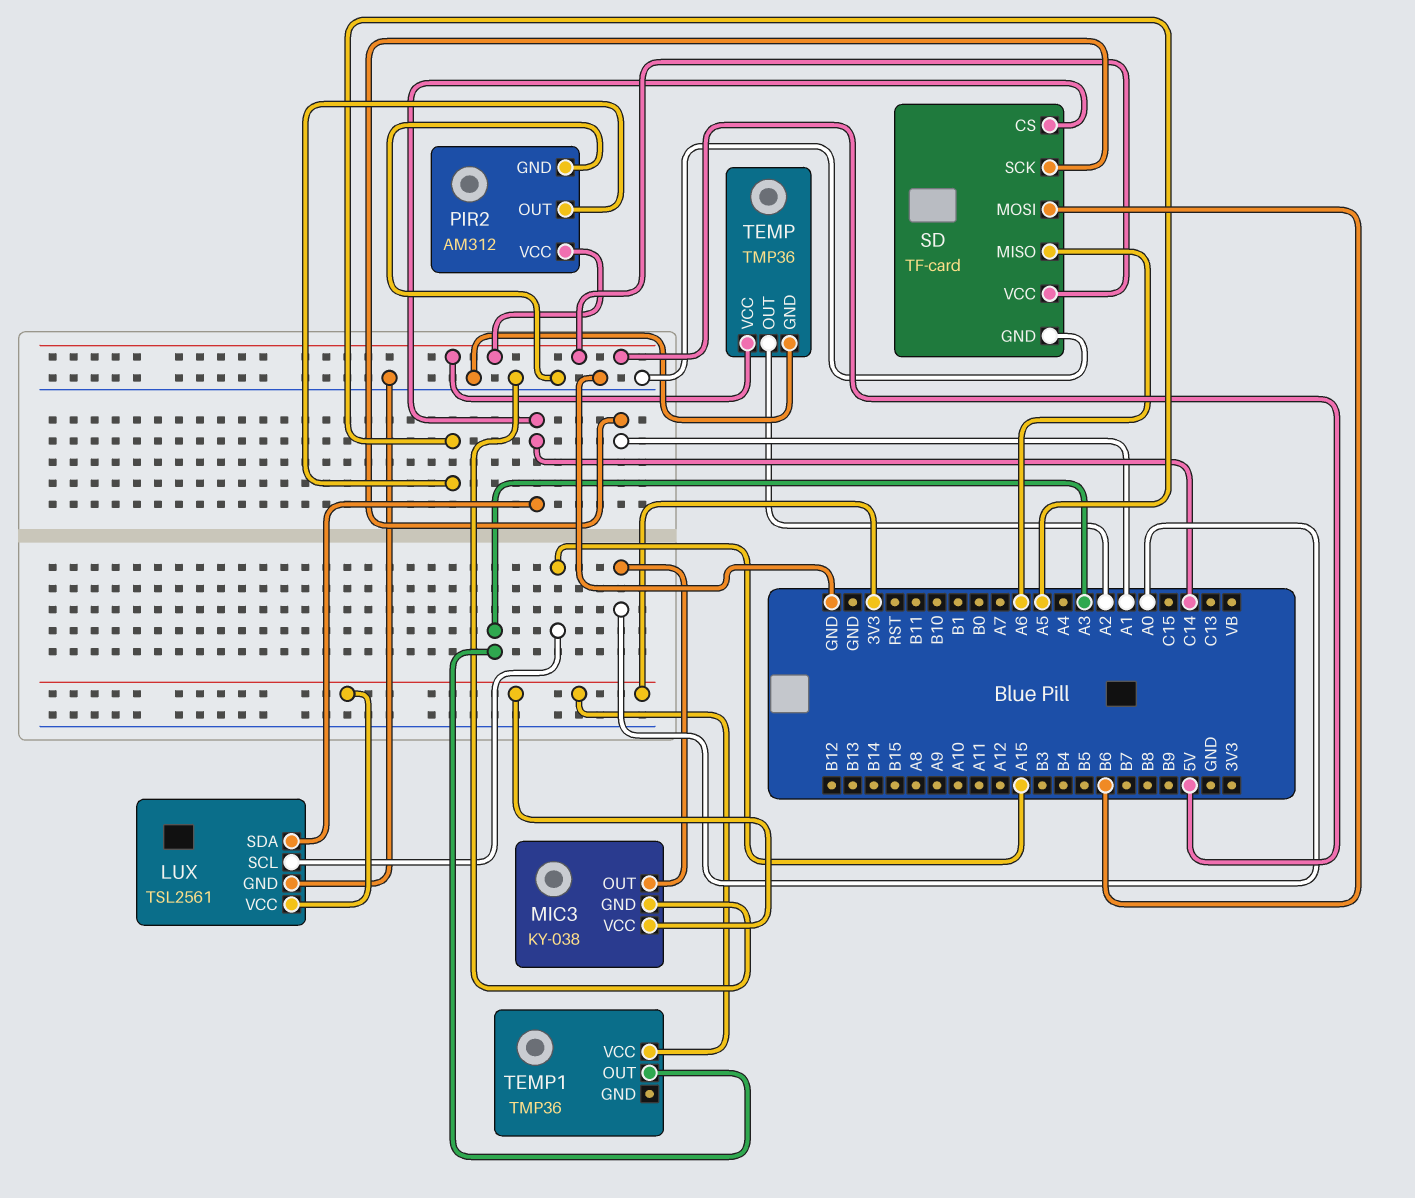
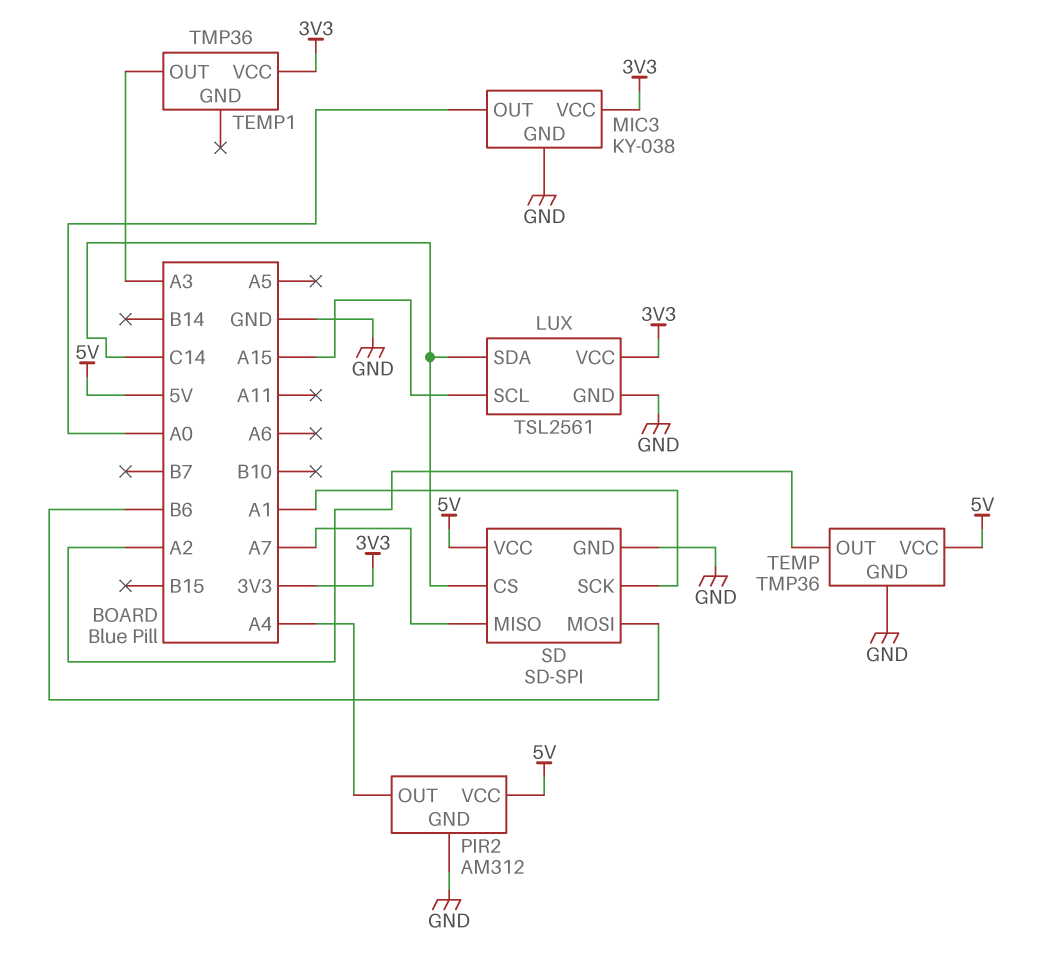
PIR2 pin OUT: A5 -> A4
SD: TF-card -> SD-SPI
SD pin MISO: A6 -> A7

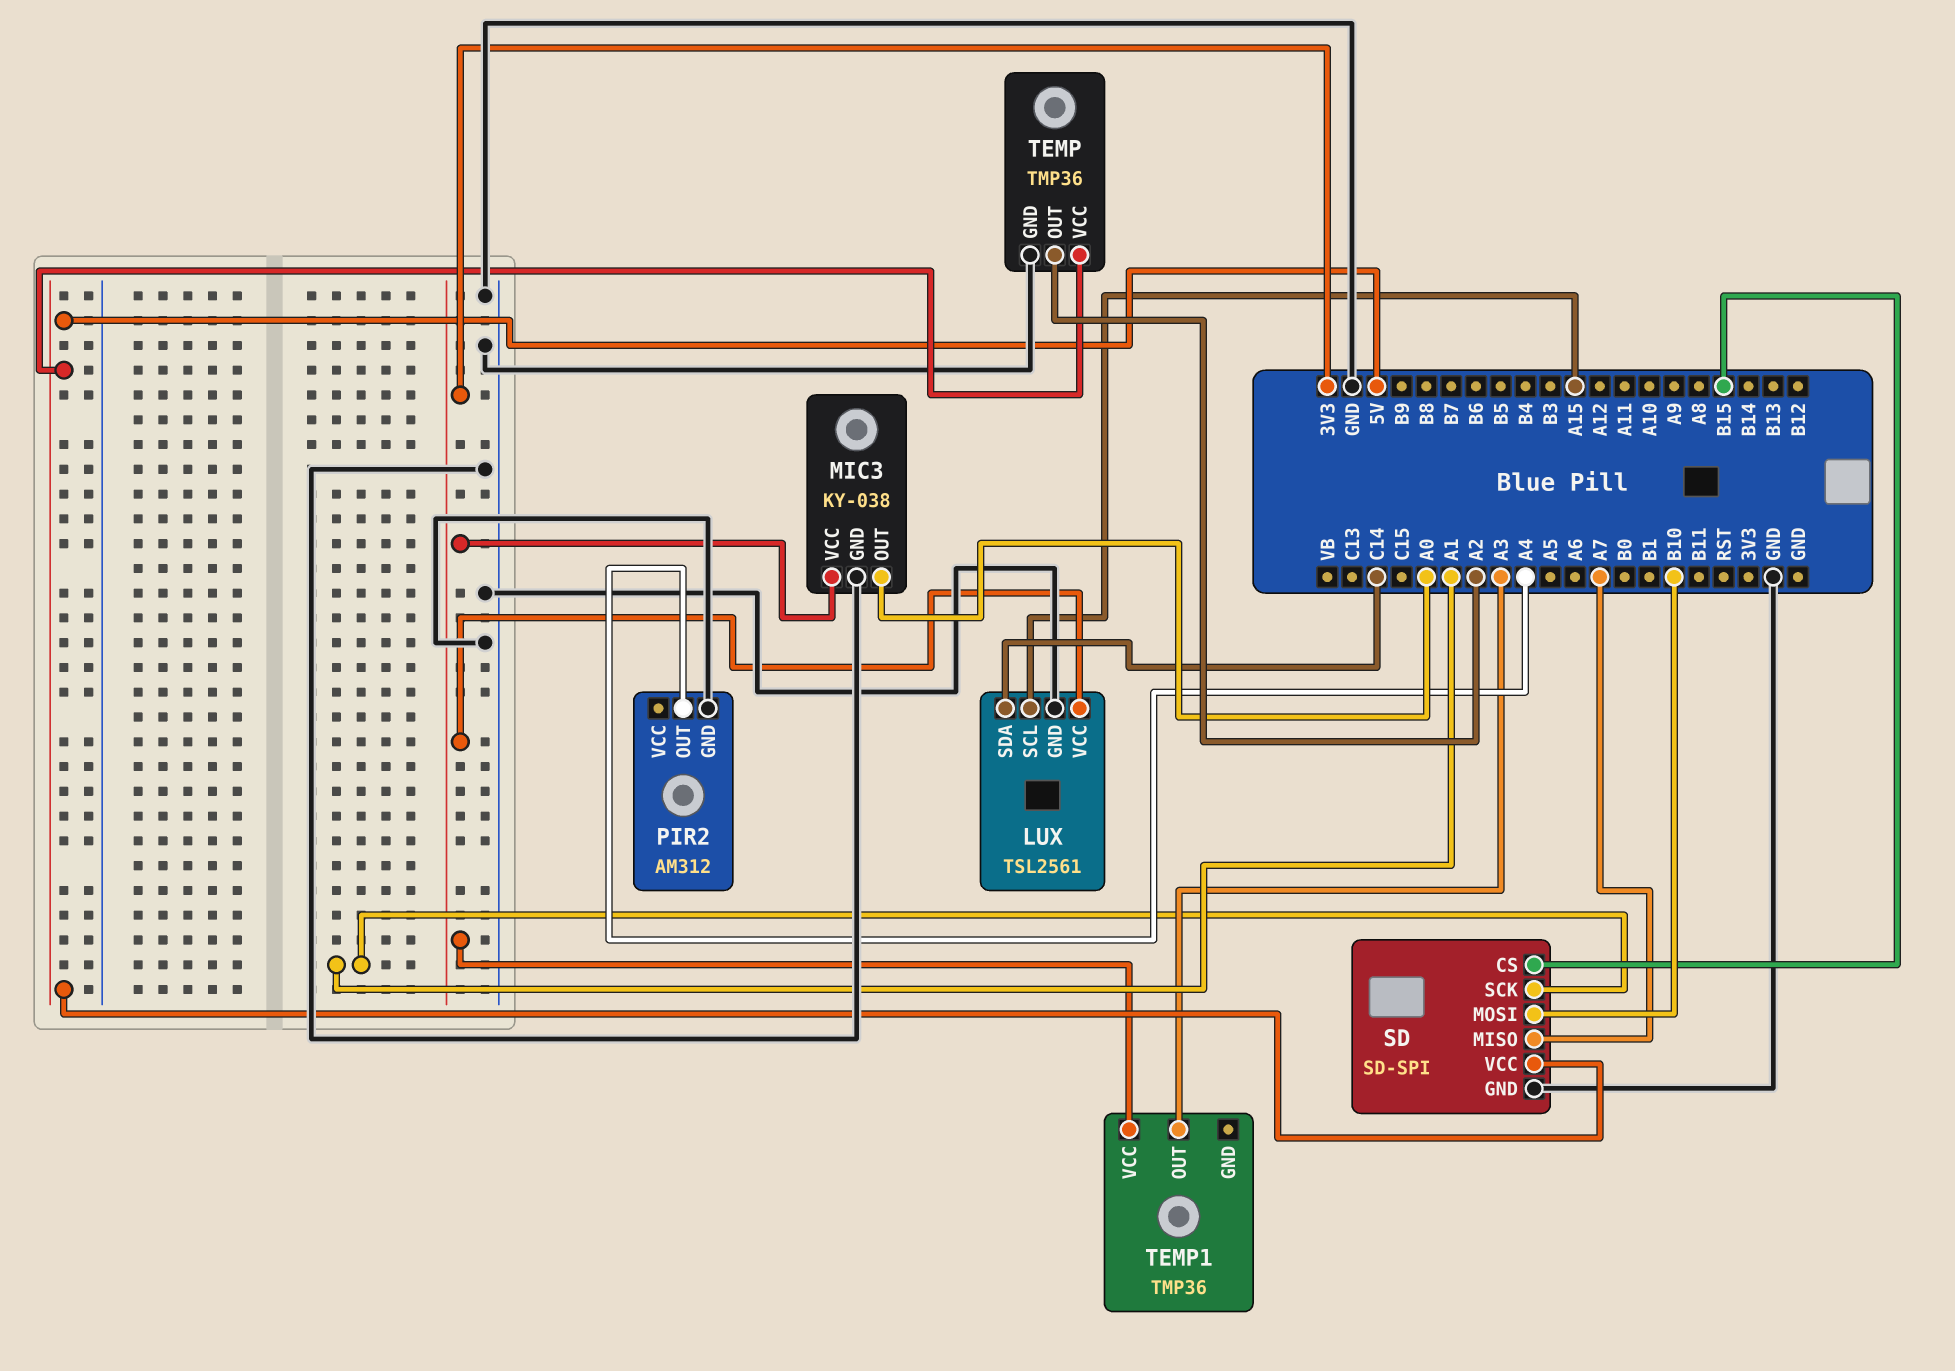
PIR2 pin VCC: 5V -> none
SD pin CS: C14 -> B15
SD pin MOSI: B6 -> B10

